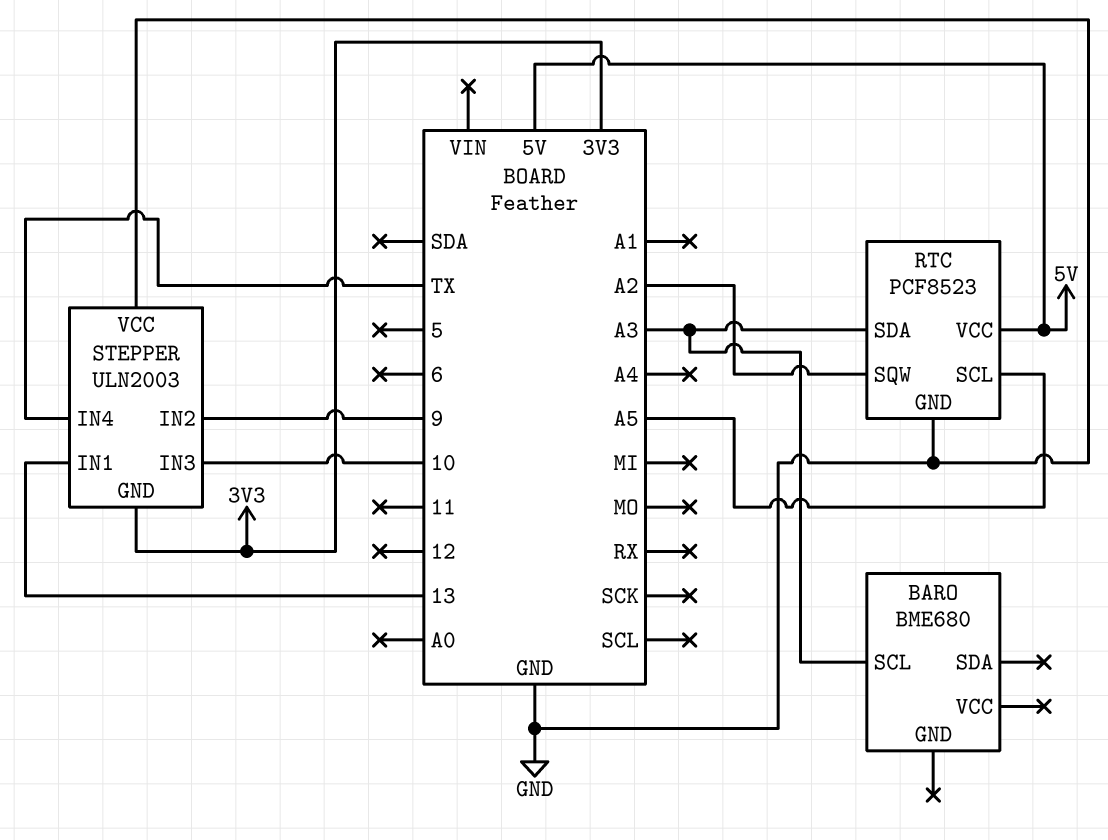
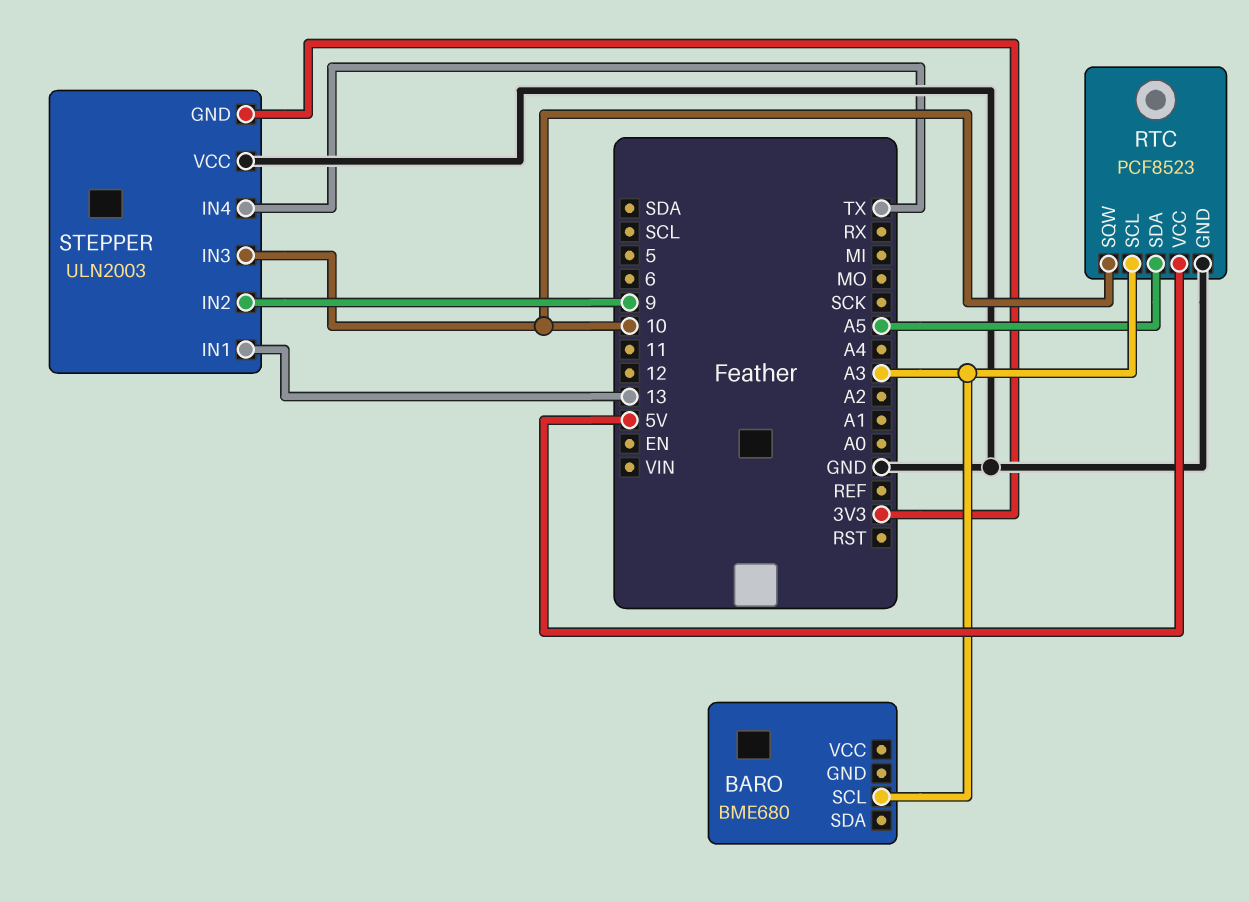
RTC pin SCL: A5 -> A3
RTC pin SDA: A3 -> A5
RTC pin SQW: A2 -> 10

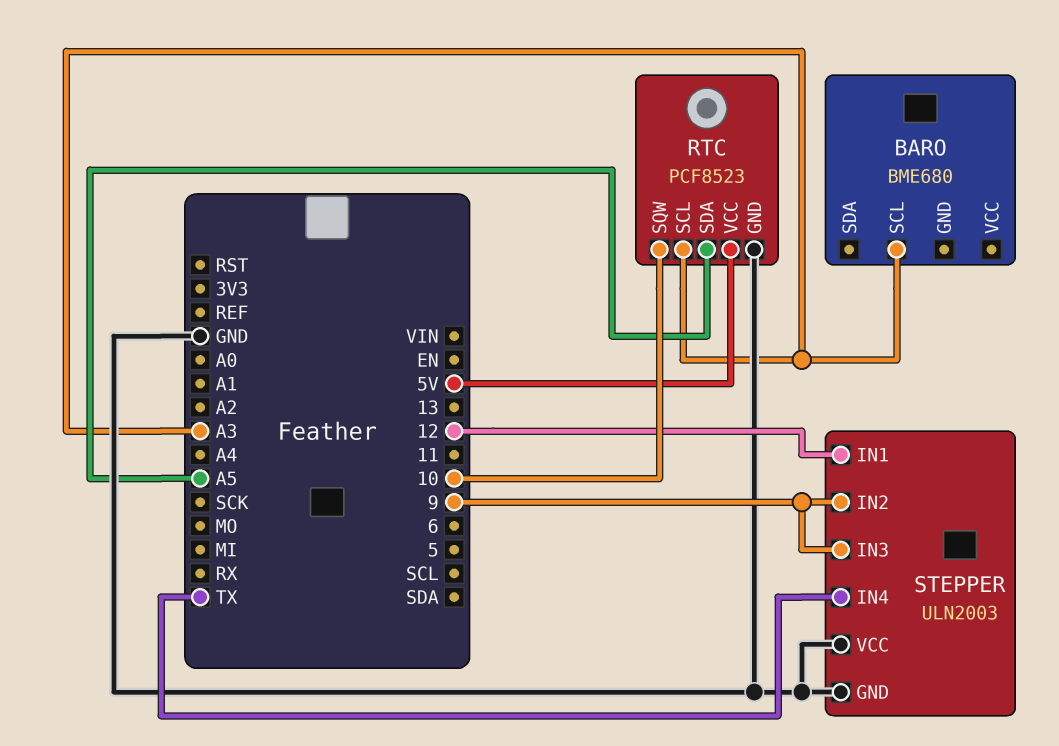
STEPPER pin GND: 3V3 -> GND
STEPPER pin IN1: 13 -> 12
STEPPER pin IN3: 10 -> 9

